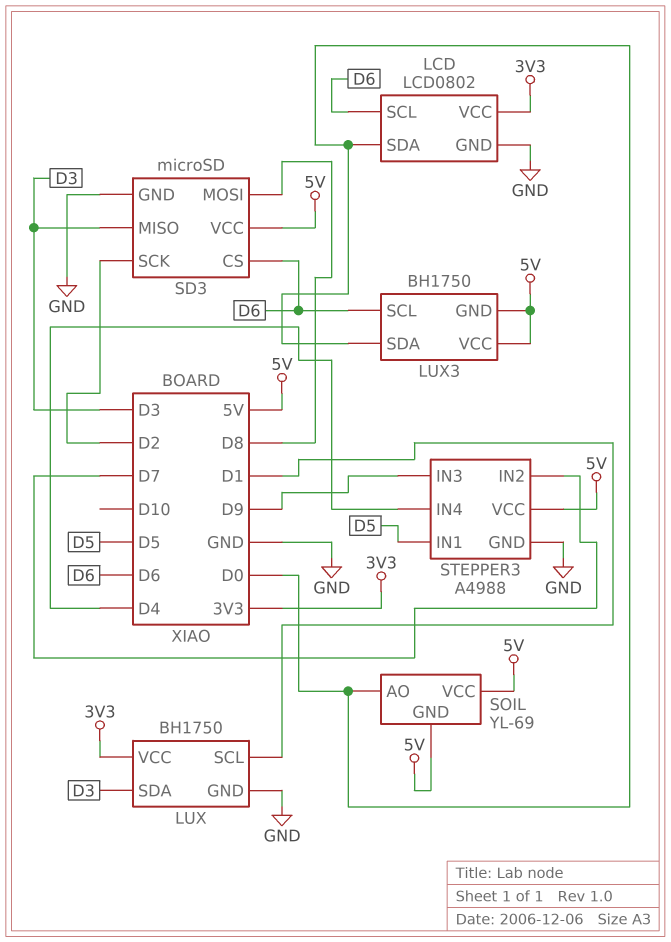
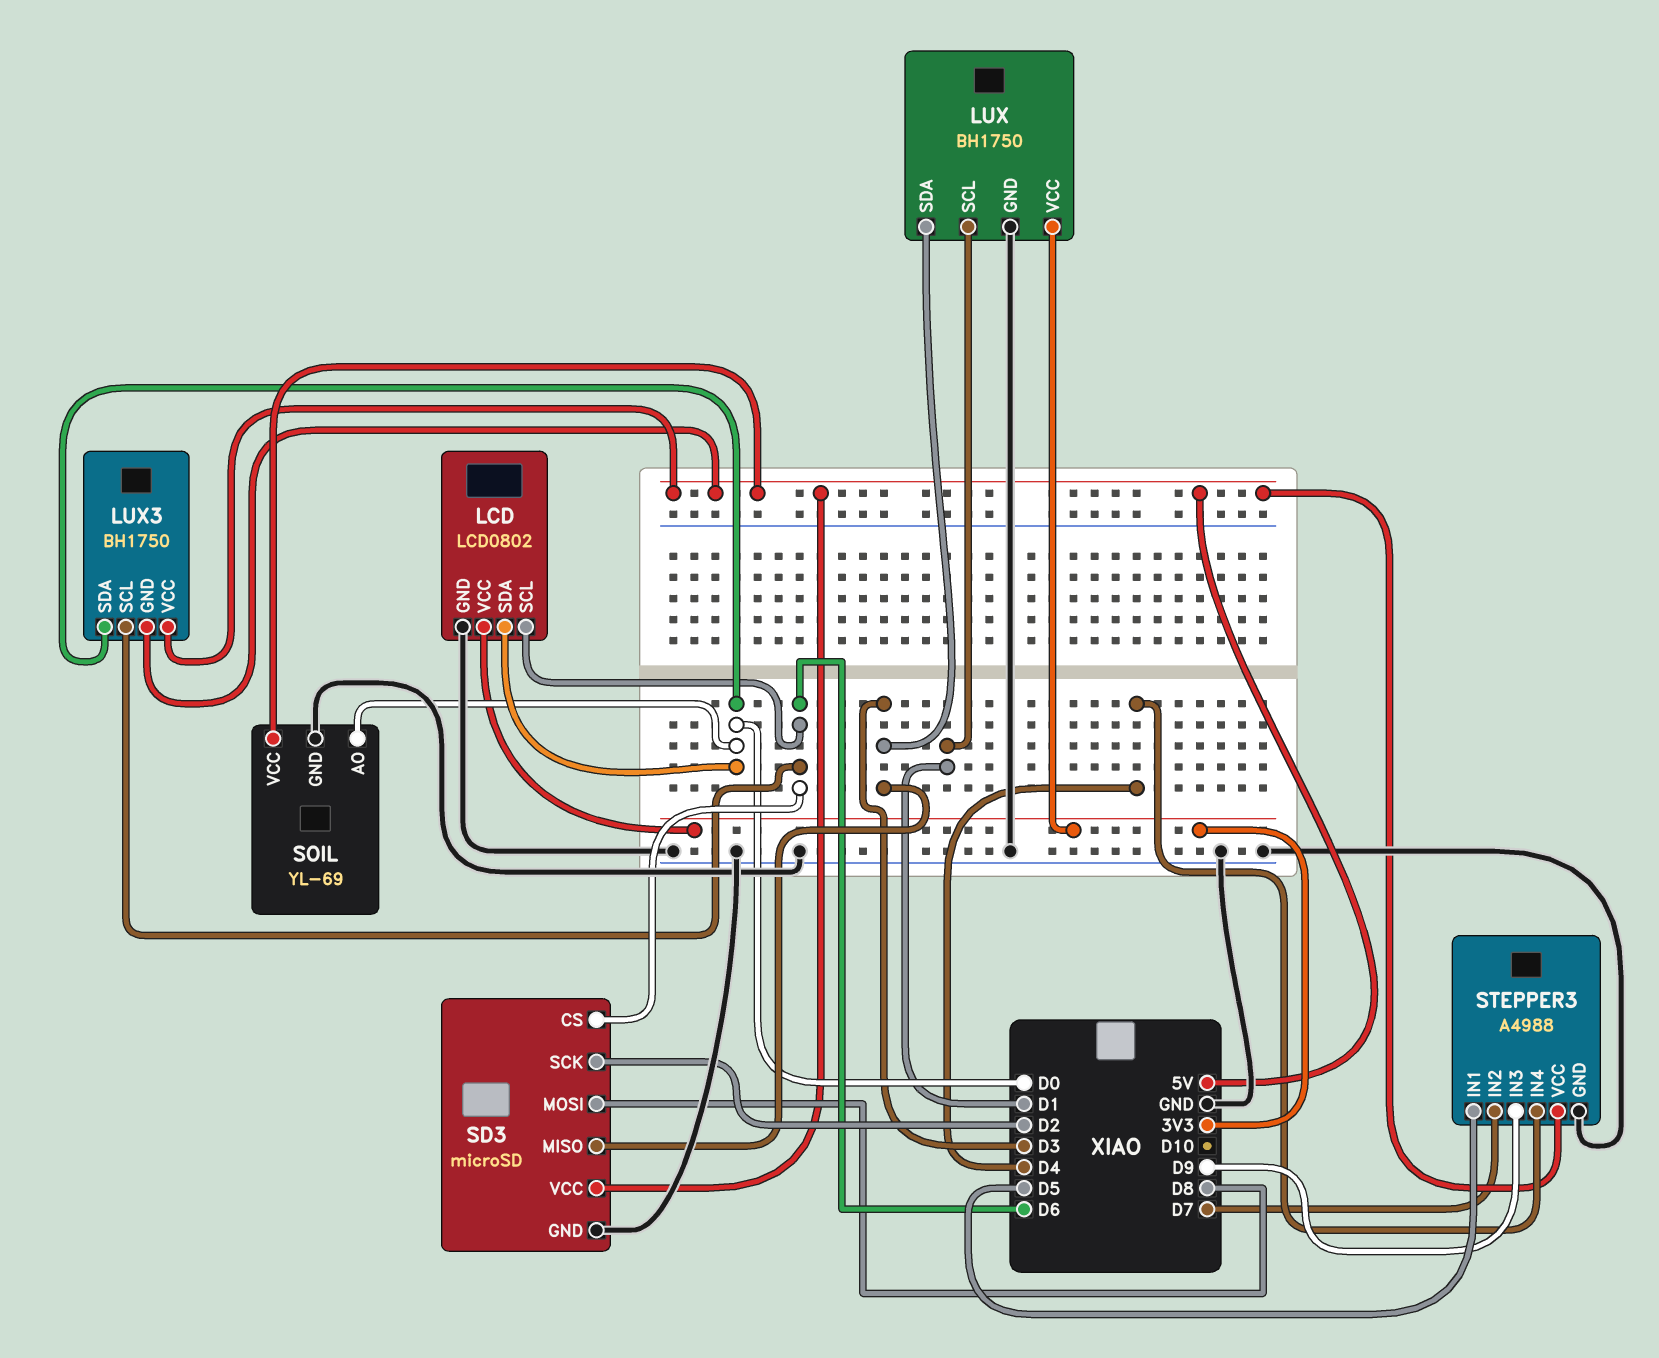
SOIL pin GND: 5V -> GND

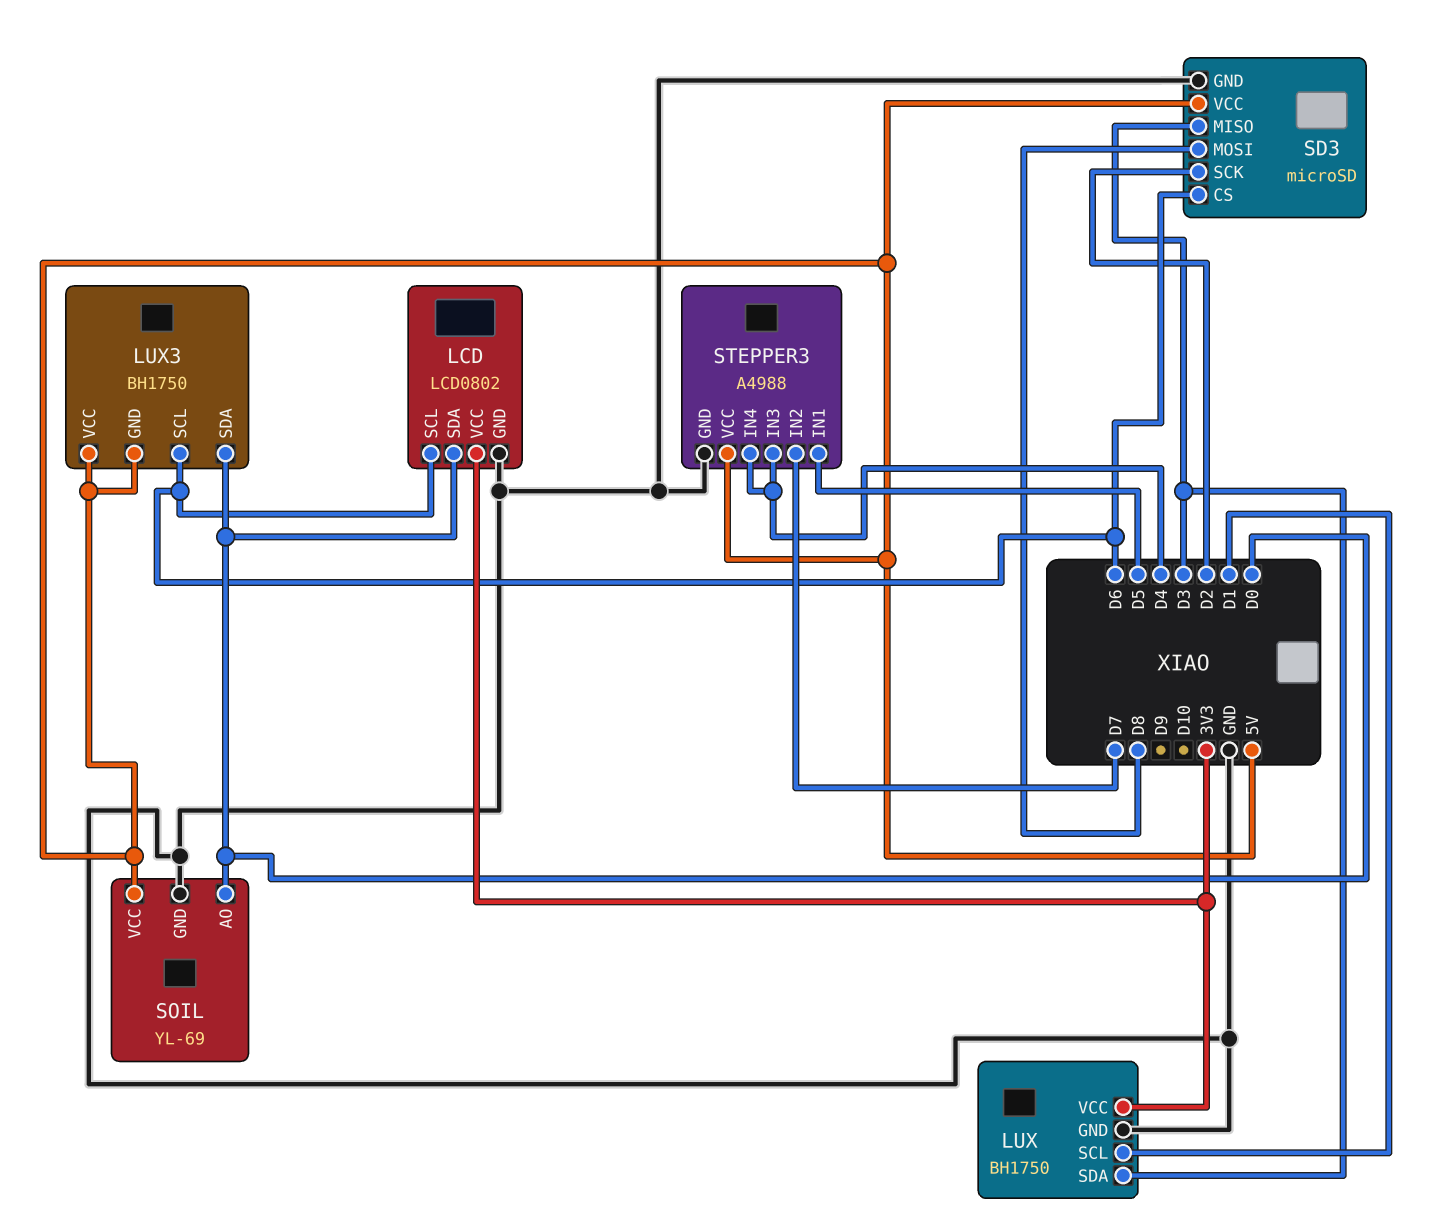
STEPPER3 pin IN3: D9 -> D4

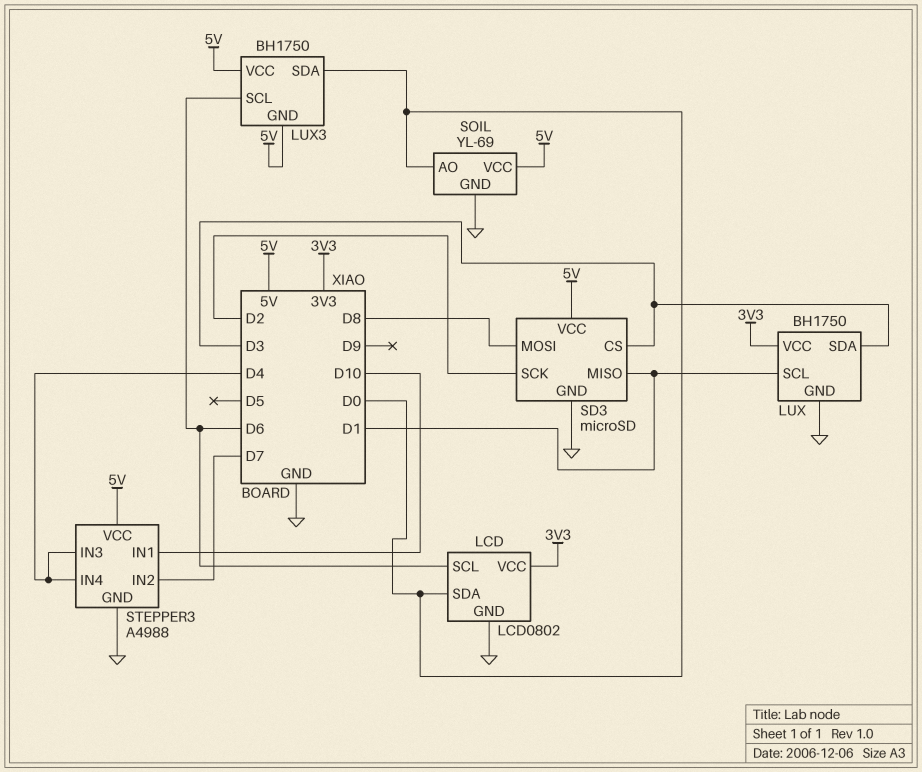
SD3 pin CS: D6 -> D3
SD3 pin MISO: D3 -> D1
STEPPER3 pin IN1: D5 -> D10

